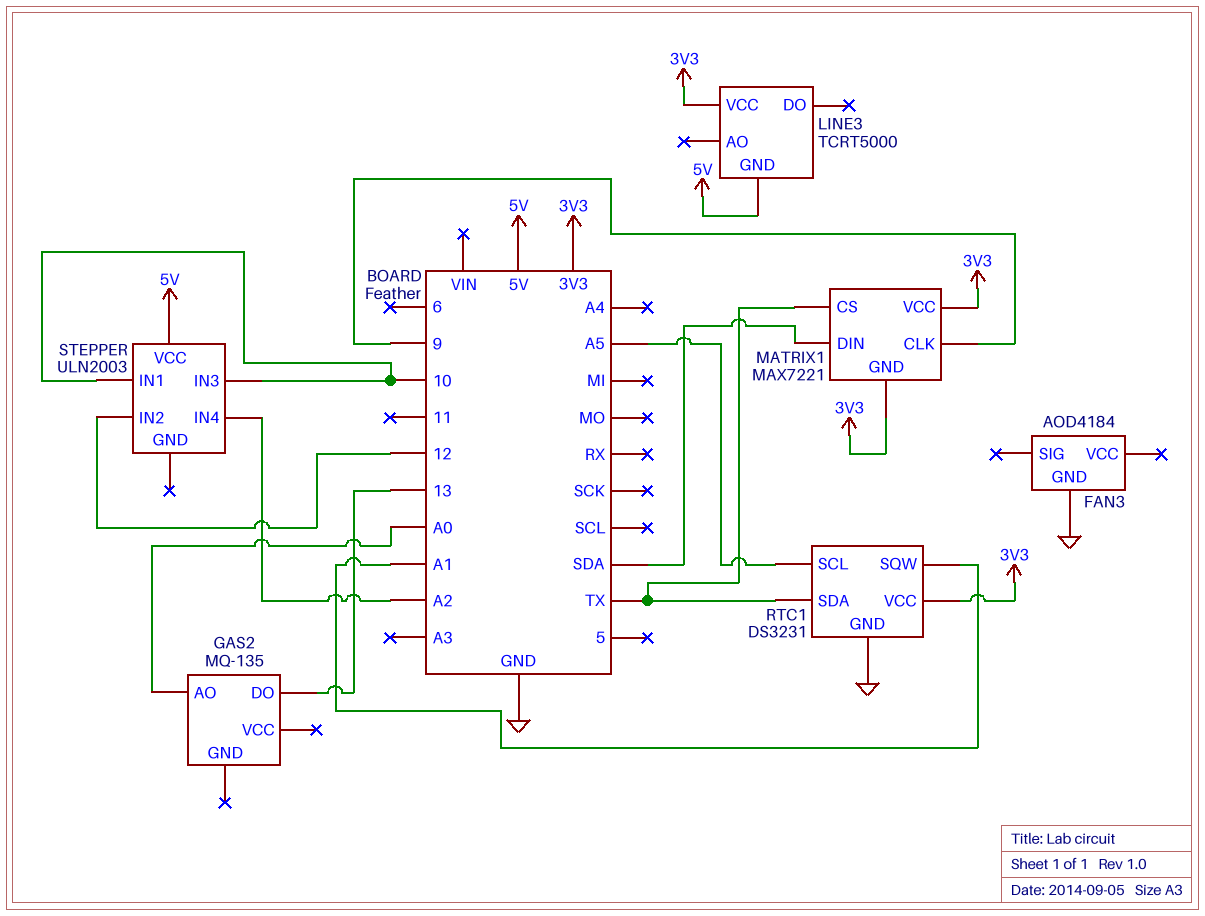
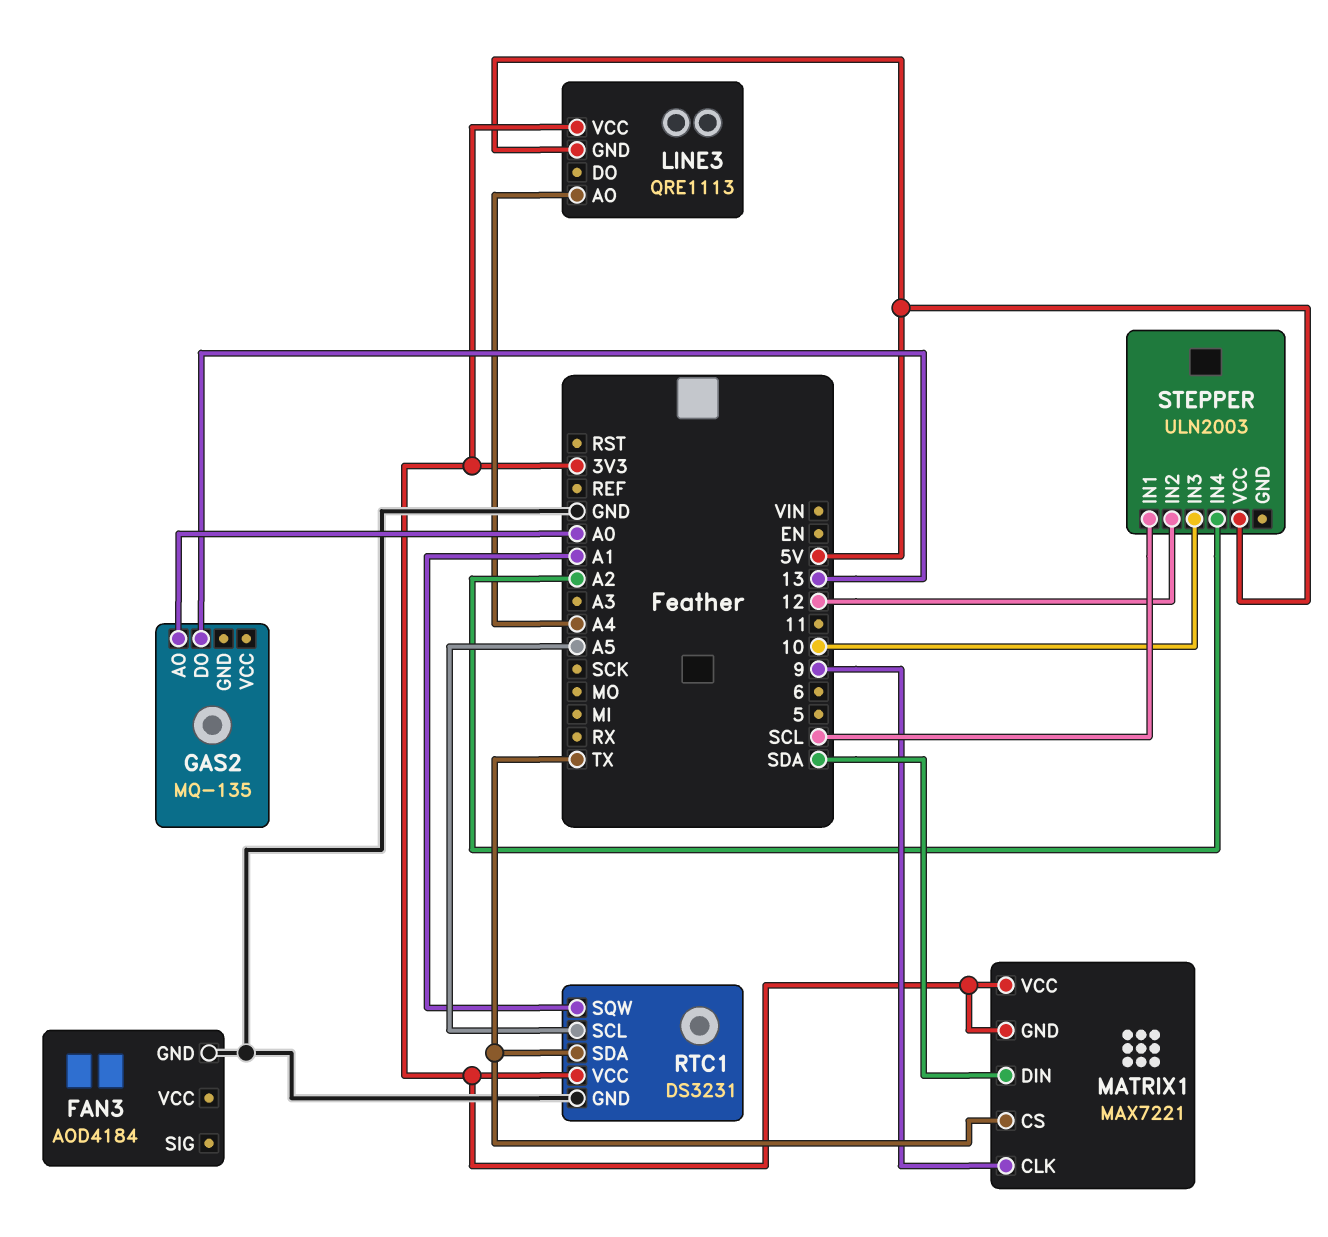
LINE3: TCRT5000 -> QRE1113
LINE3 pin AO: none -> A4
STEPPER pin IN1: 10 -> SCL

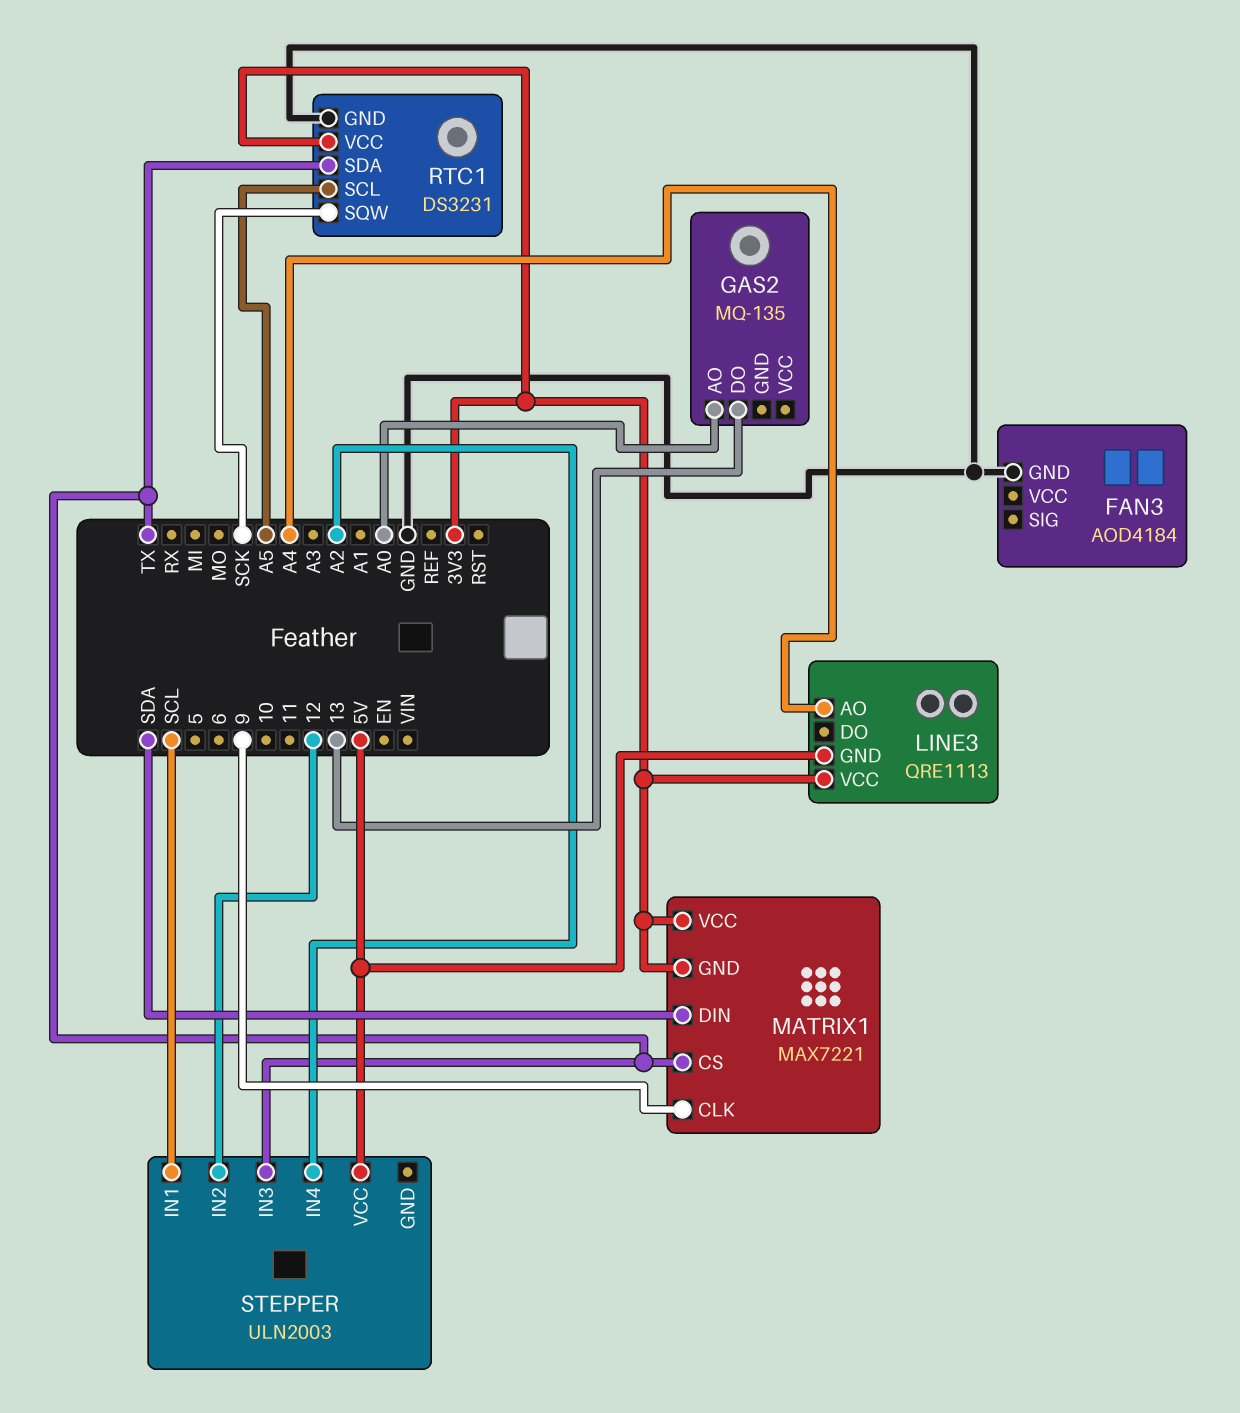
RTC1 pin SQW: A1 -> SCK
STEPPER pin IN3: 10 -> TX

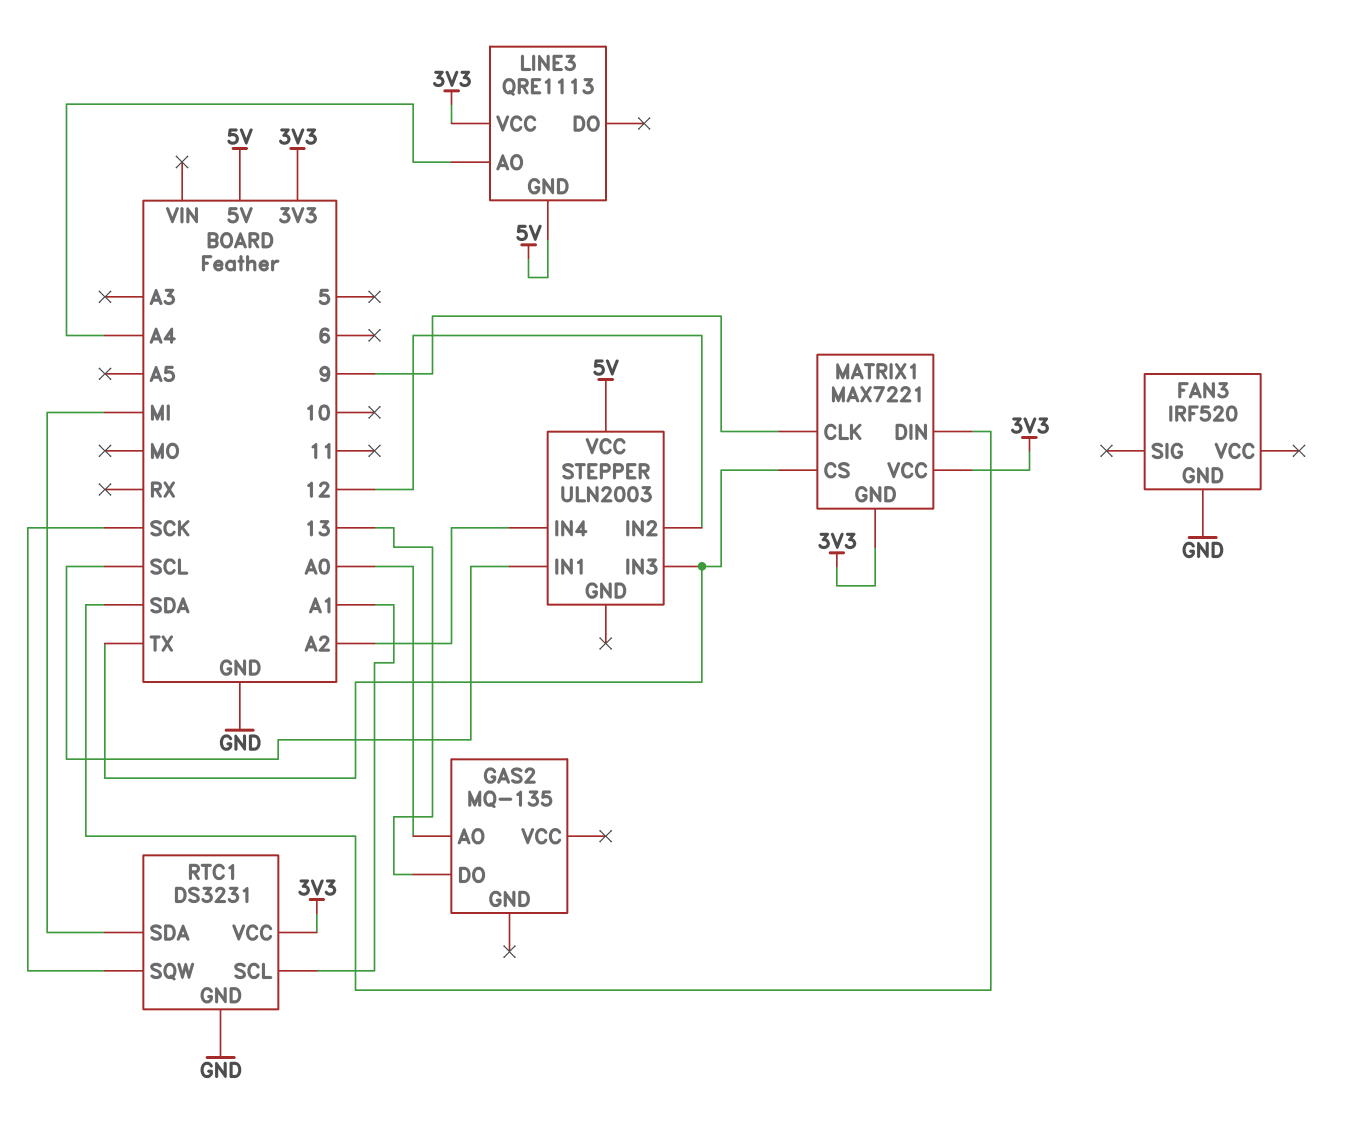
FAN3: AOD4184 -> IRF520
RTC1 pin SCL: A5 -> A1
RTC1 pin SDA: TX -> MI

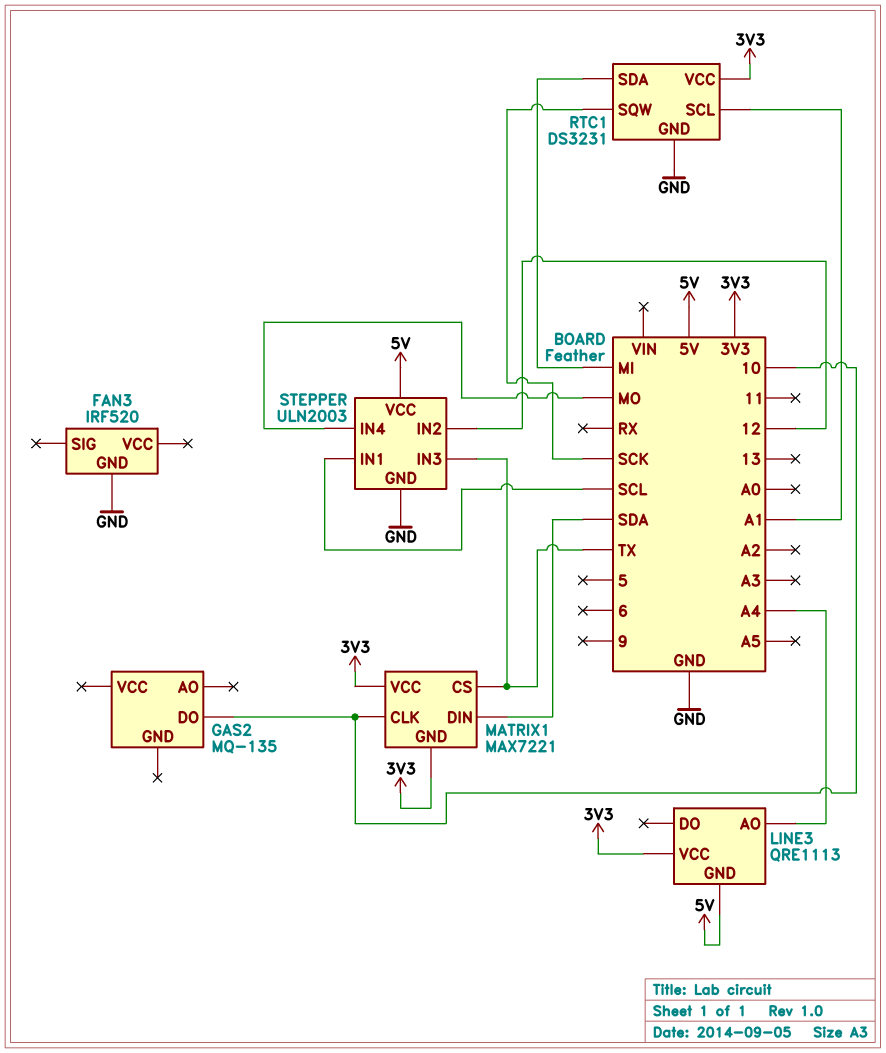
GAS2 pin AO: A0 -> none
GAS2 pin DO: 13 -> 10
MATRIX1 pin CLK: 9 -> 10
STEPPER pin GND: none -> GND
STEPPER pin IN4: A2 -> MO

